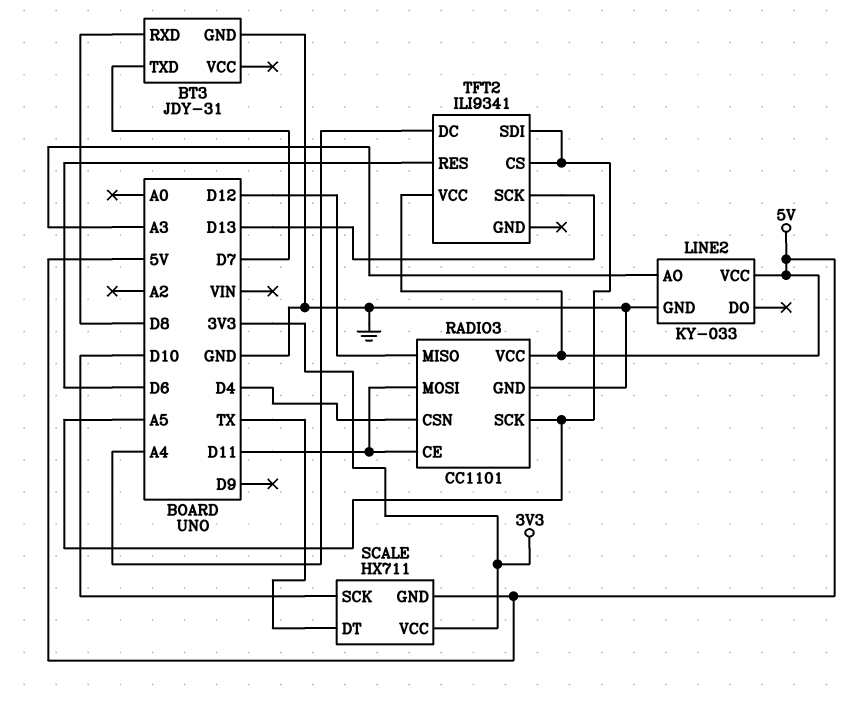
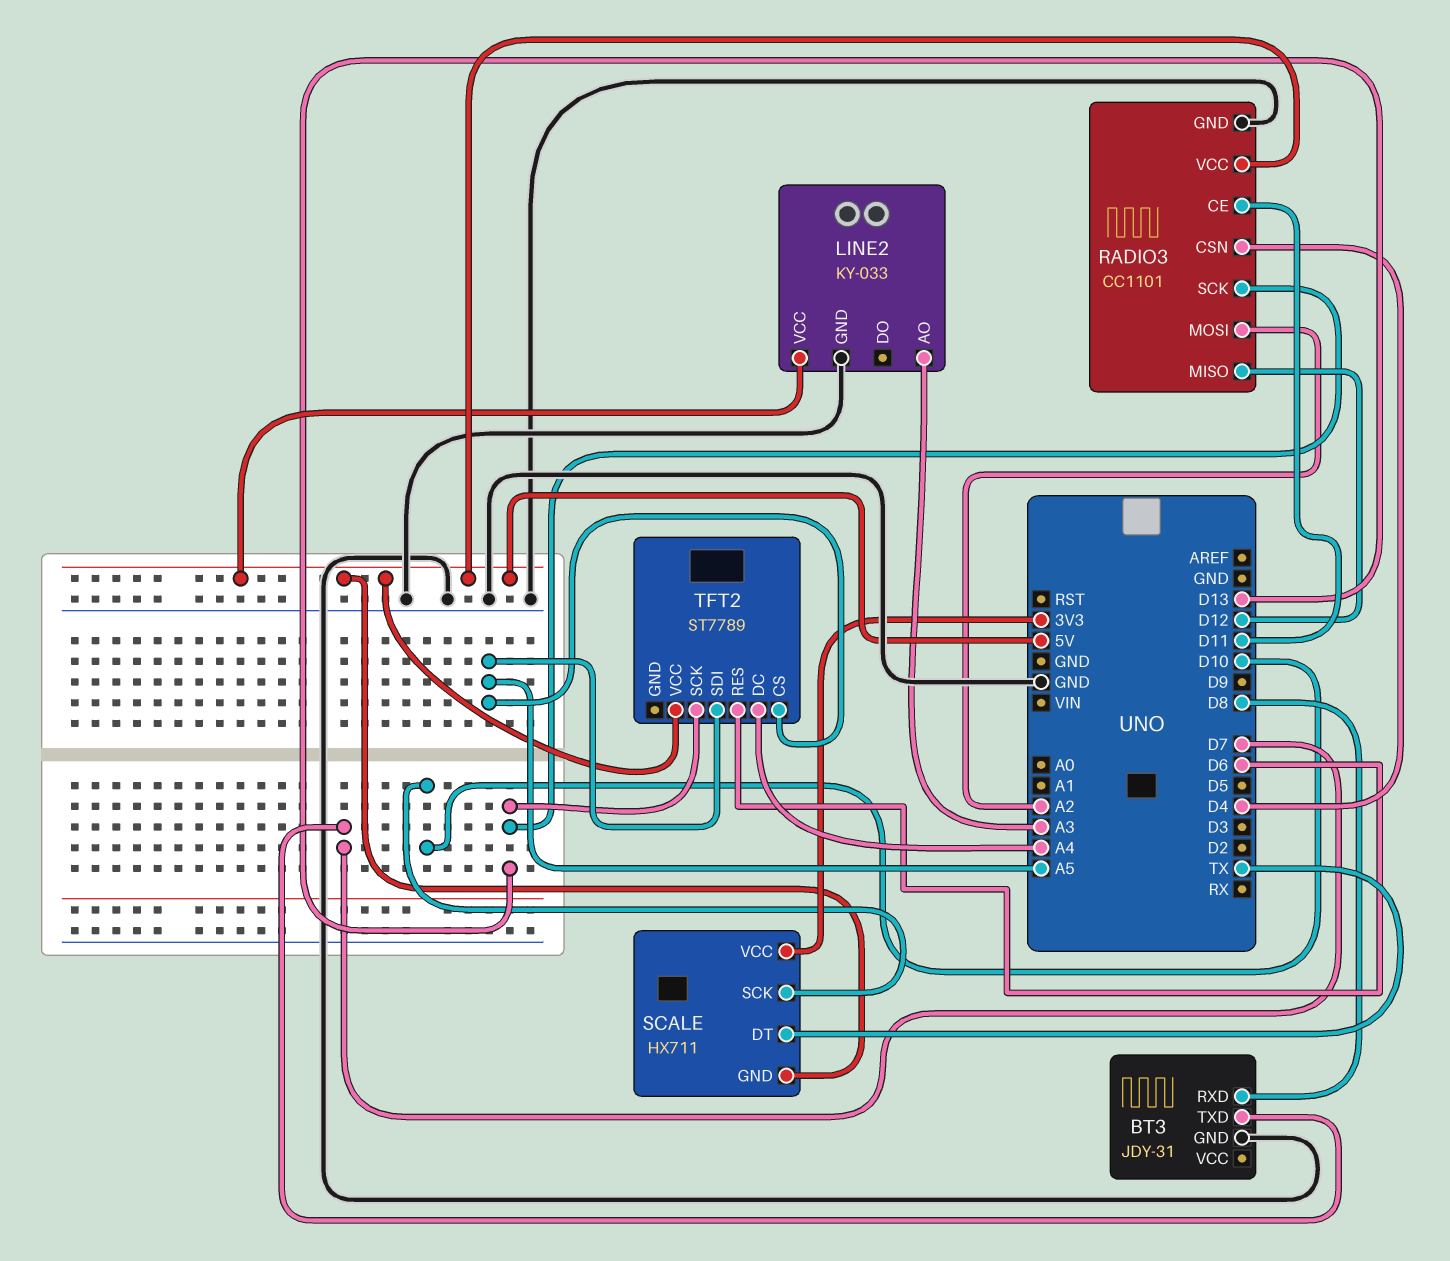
RADIO3 pin MOSI: D11 -> A2
RADIO3 pin SCK: A5 -> D13
TFT2: ILI9341 -> ST7789

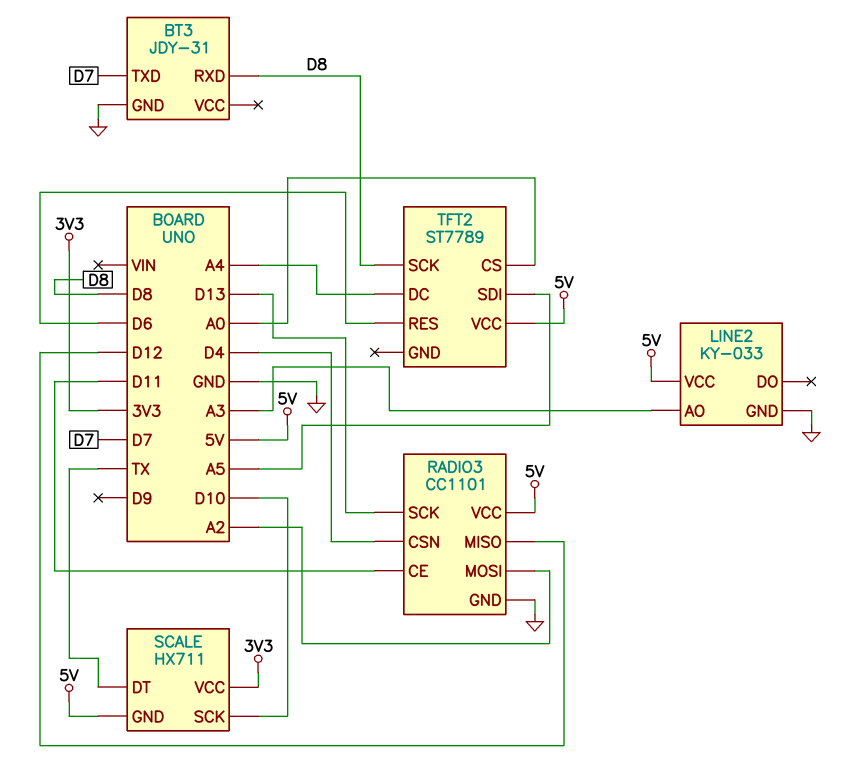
TFT2 pin CS: A5 -> A0
TFT2 pin SCK: D13 -> D8

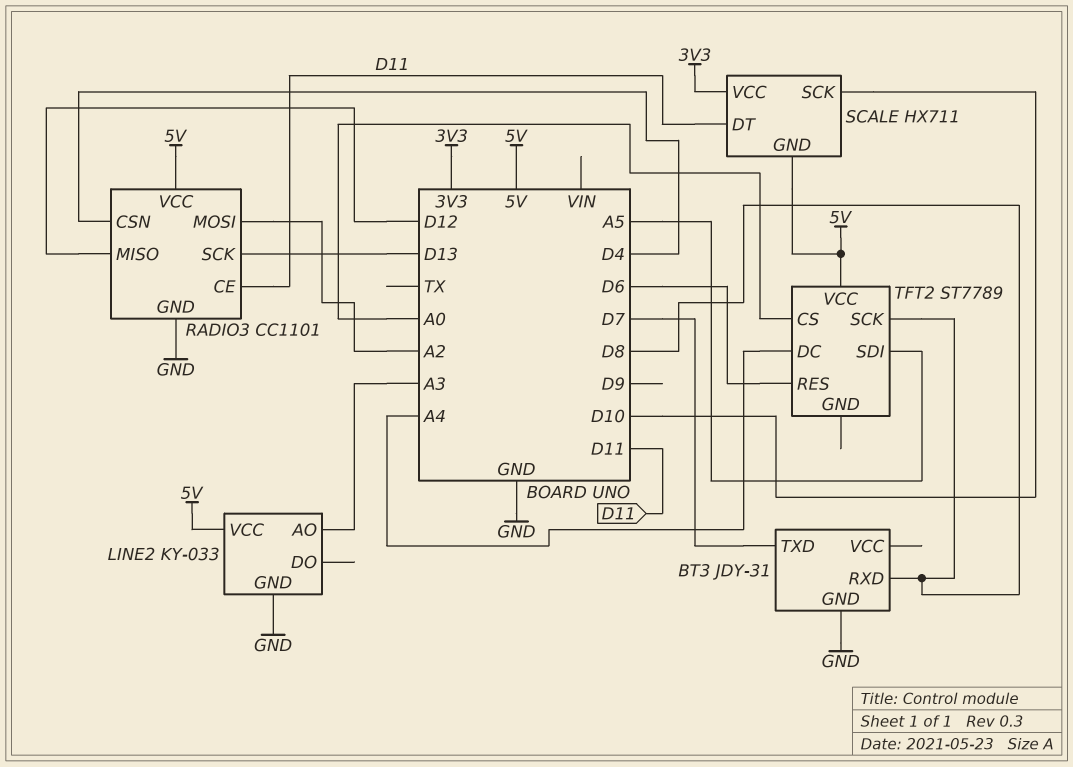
SCALE pin DT: TX -> D11

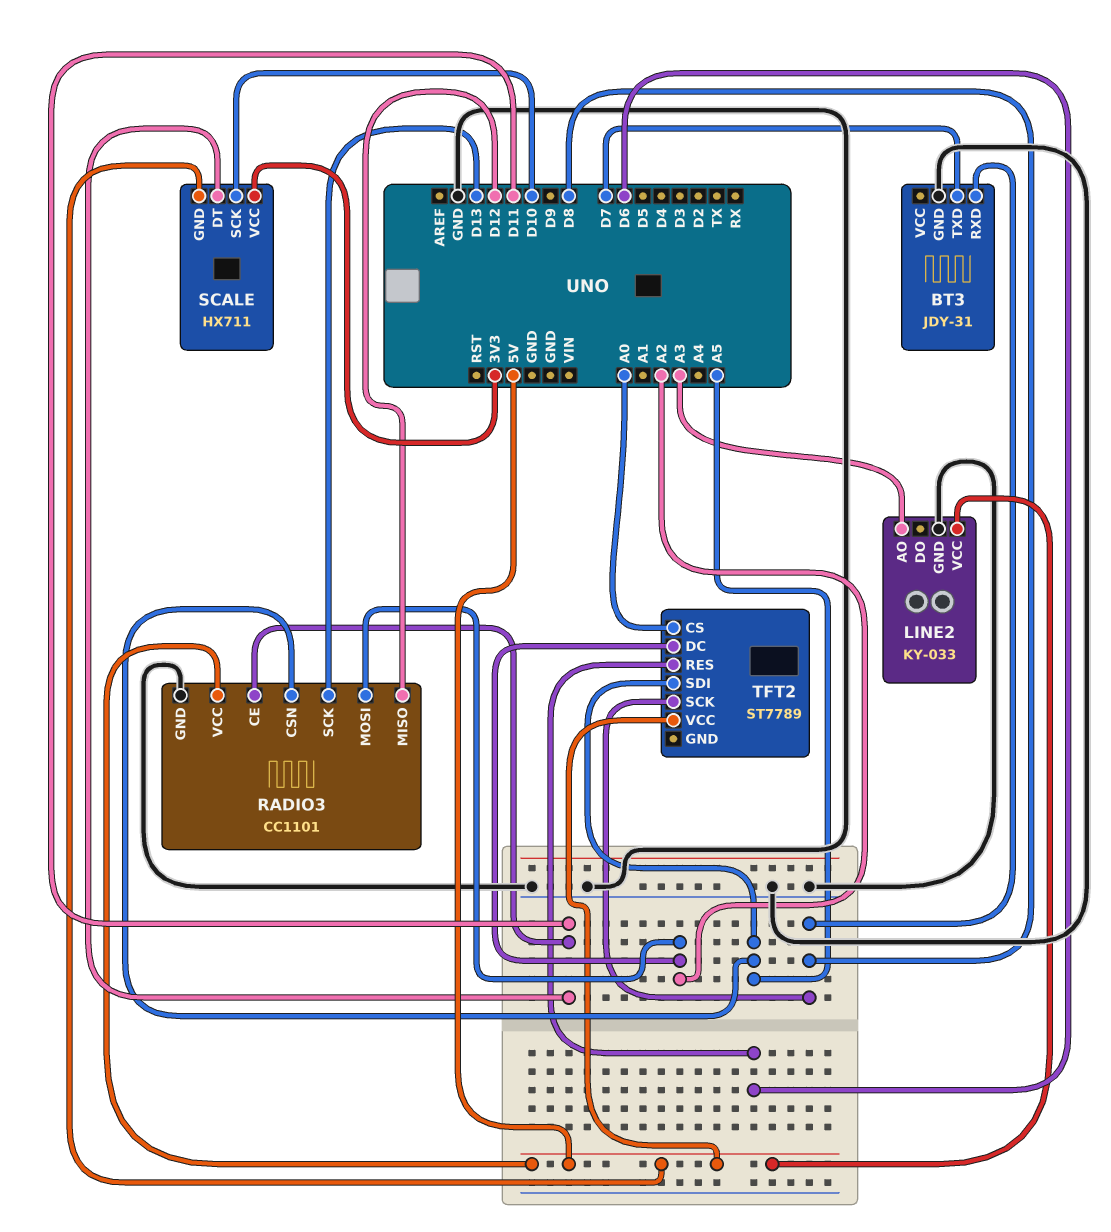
RADIO3 pin CSN: D4 -> A5
TFT2 pin DC: A4 -> A2

